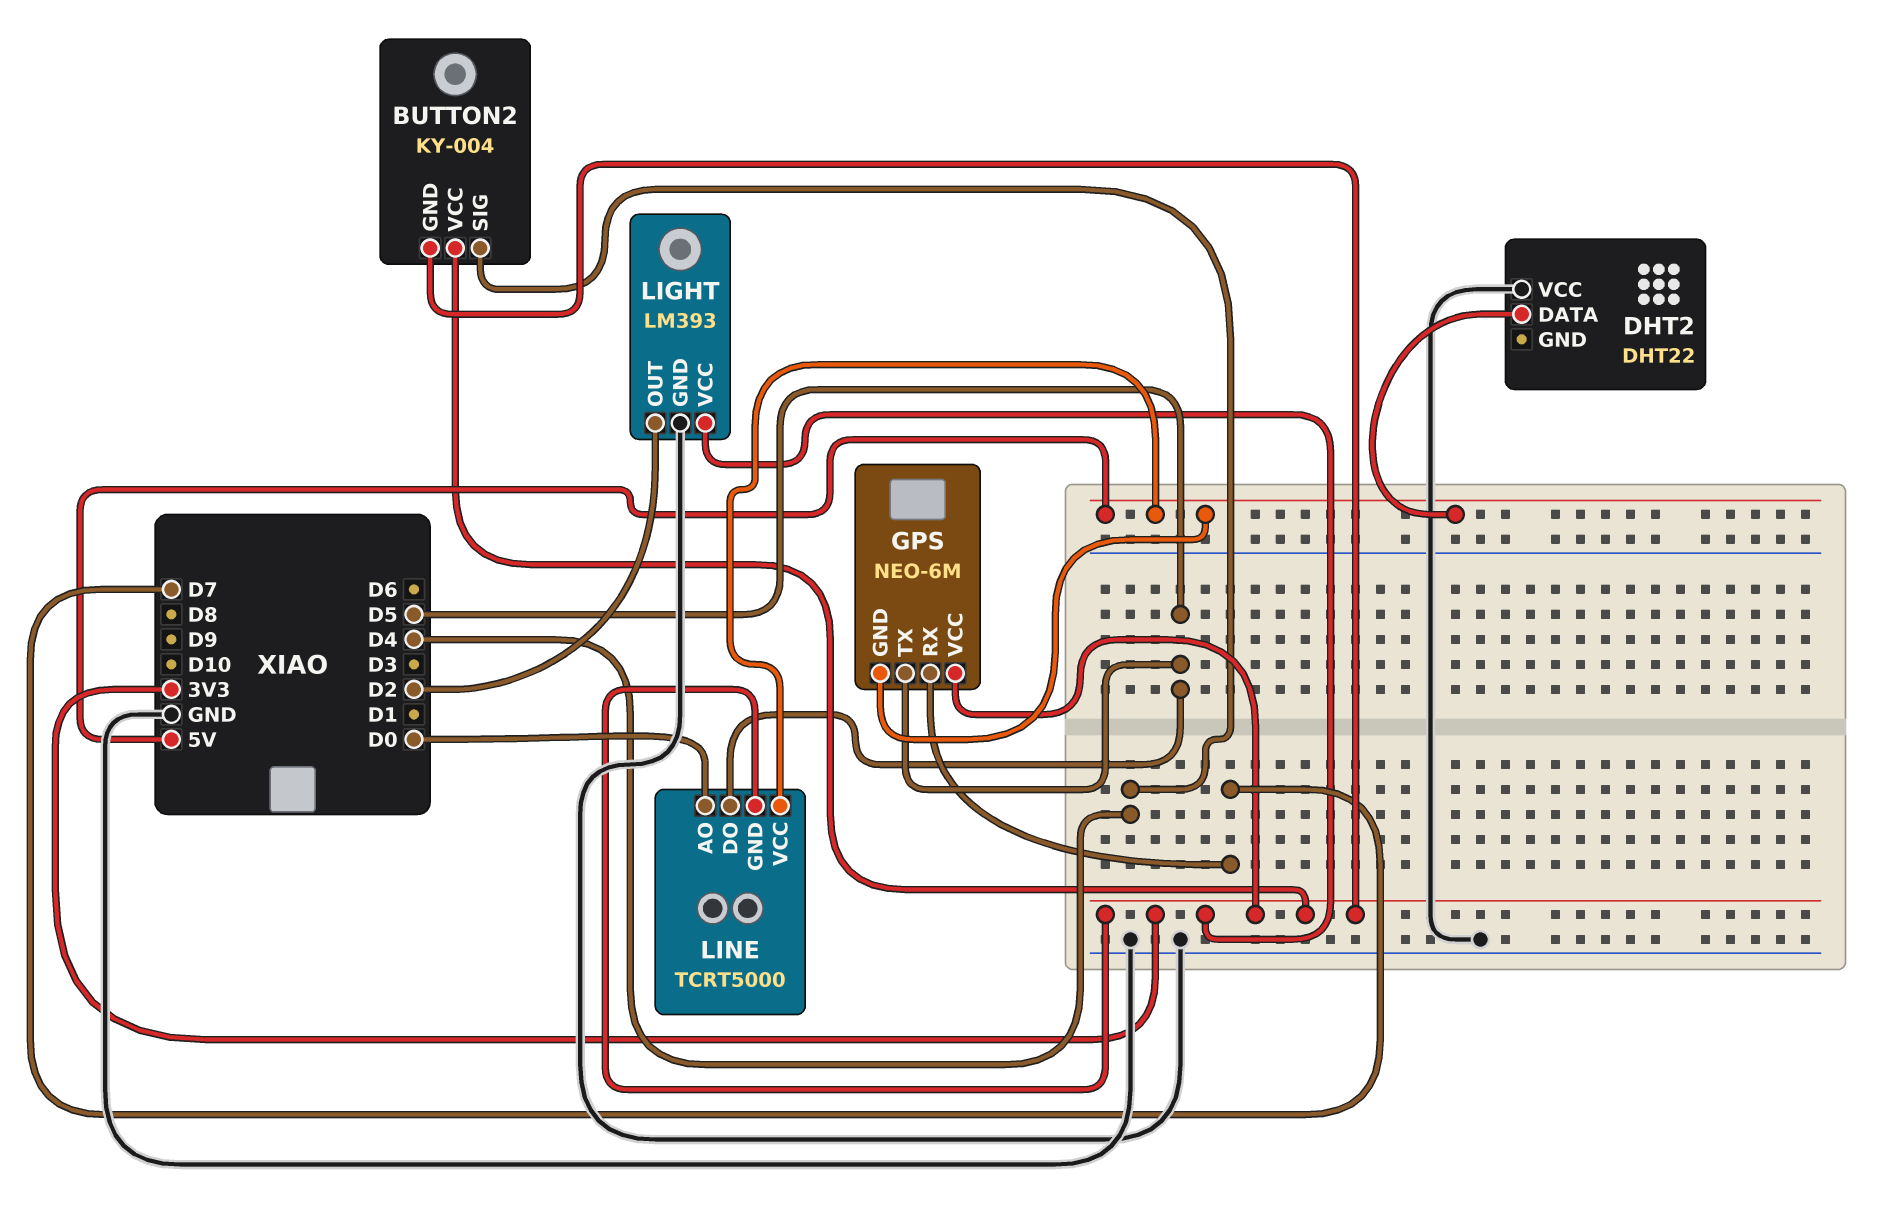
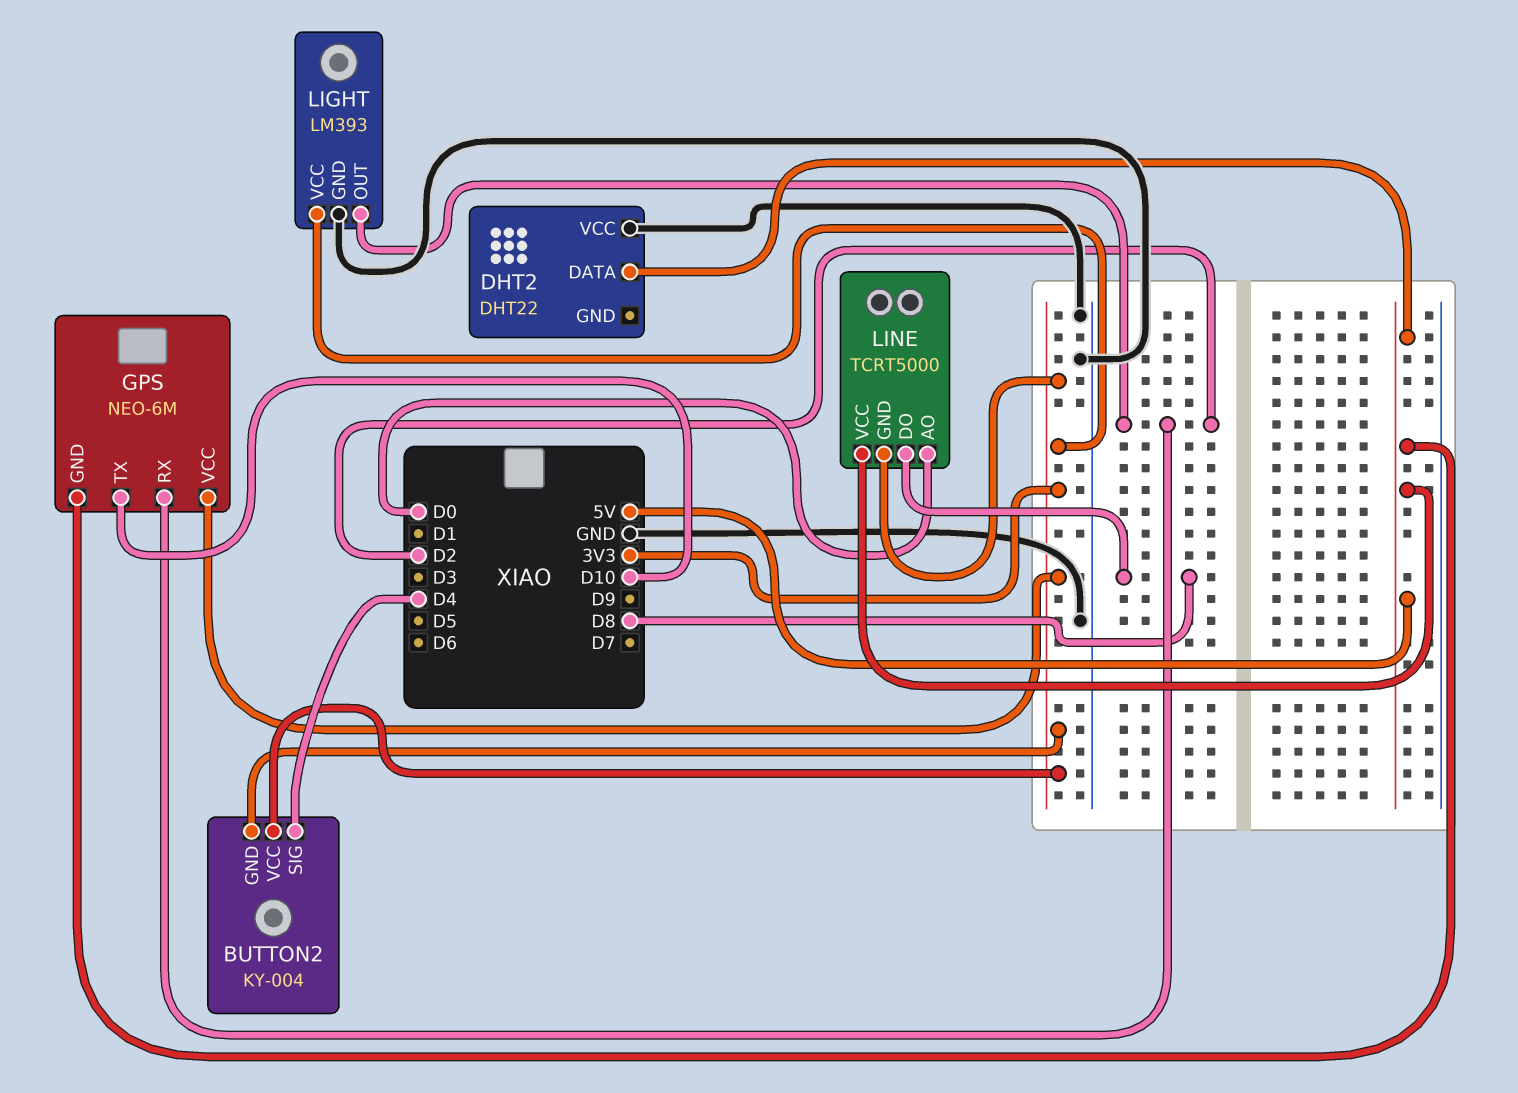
GPS pin RX: D7 -> D2
GPS pin TX: D5 -> D10
LINE pin DO: D5 -> D8

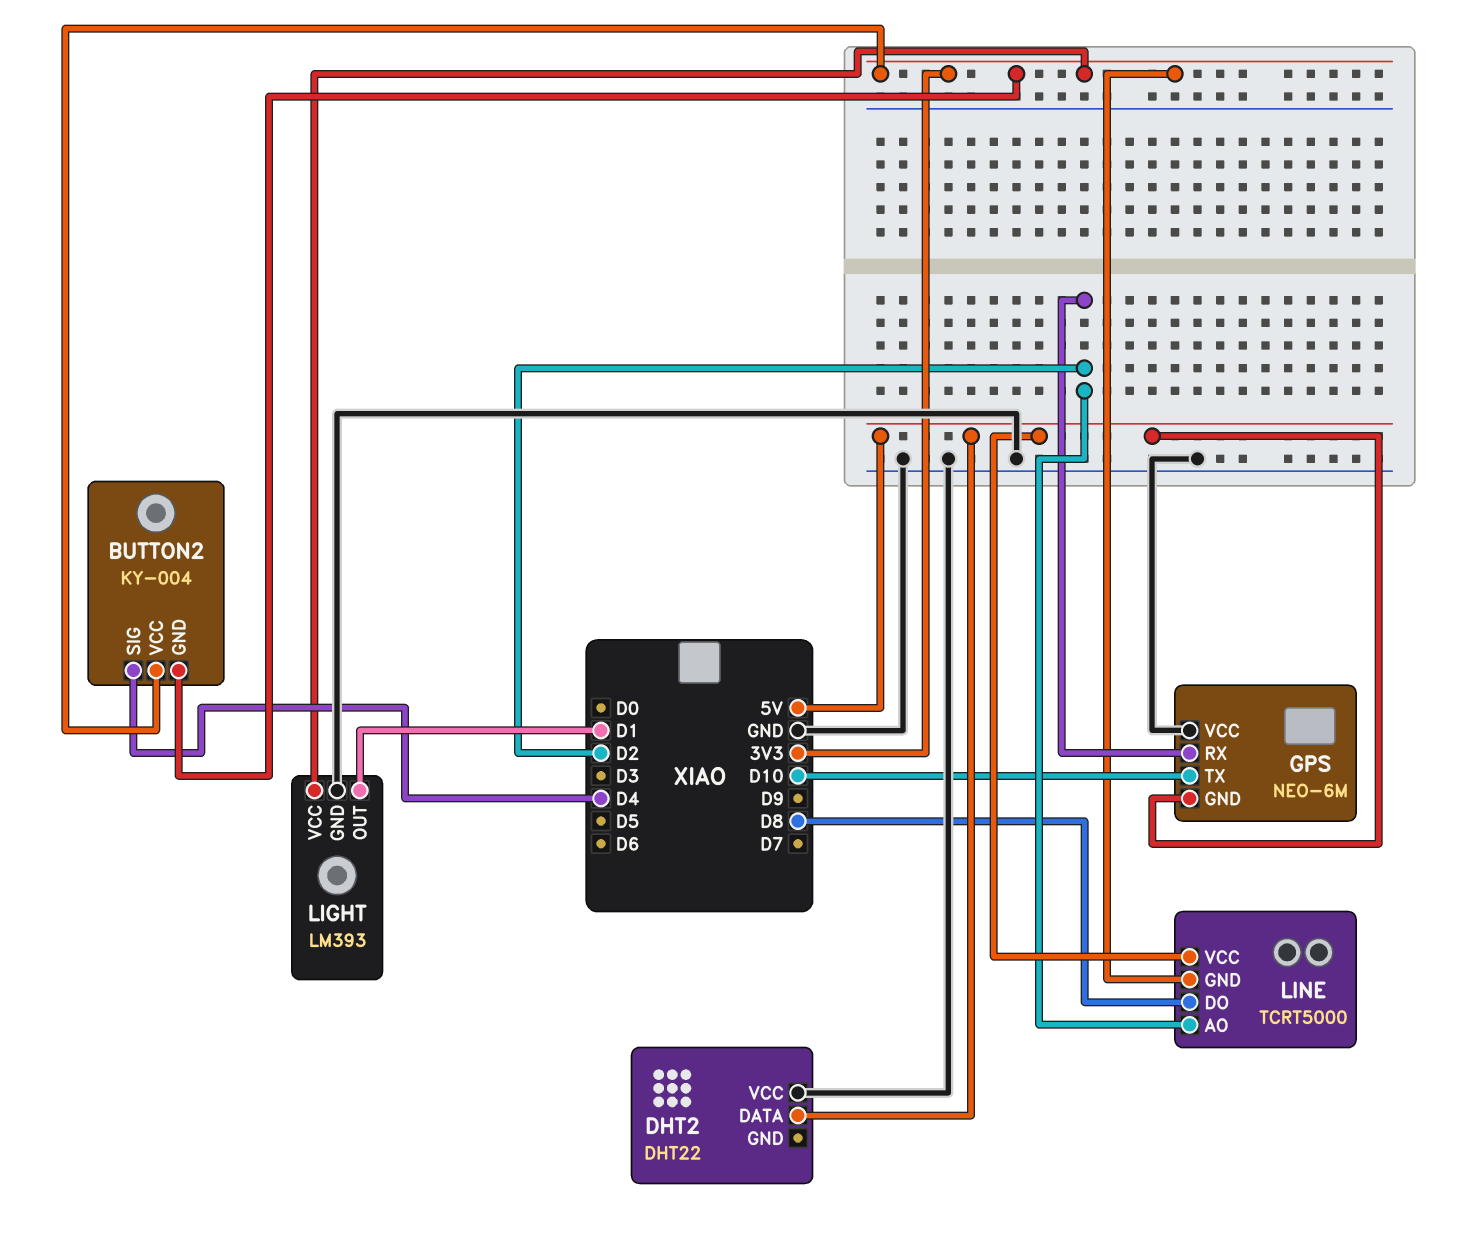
GPS pin VCC: 3V3 -> GND
LIGHT pin OUT: D2 -> D1
LINE pin AO: D0 -> D2

